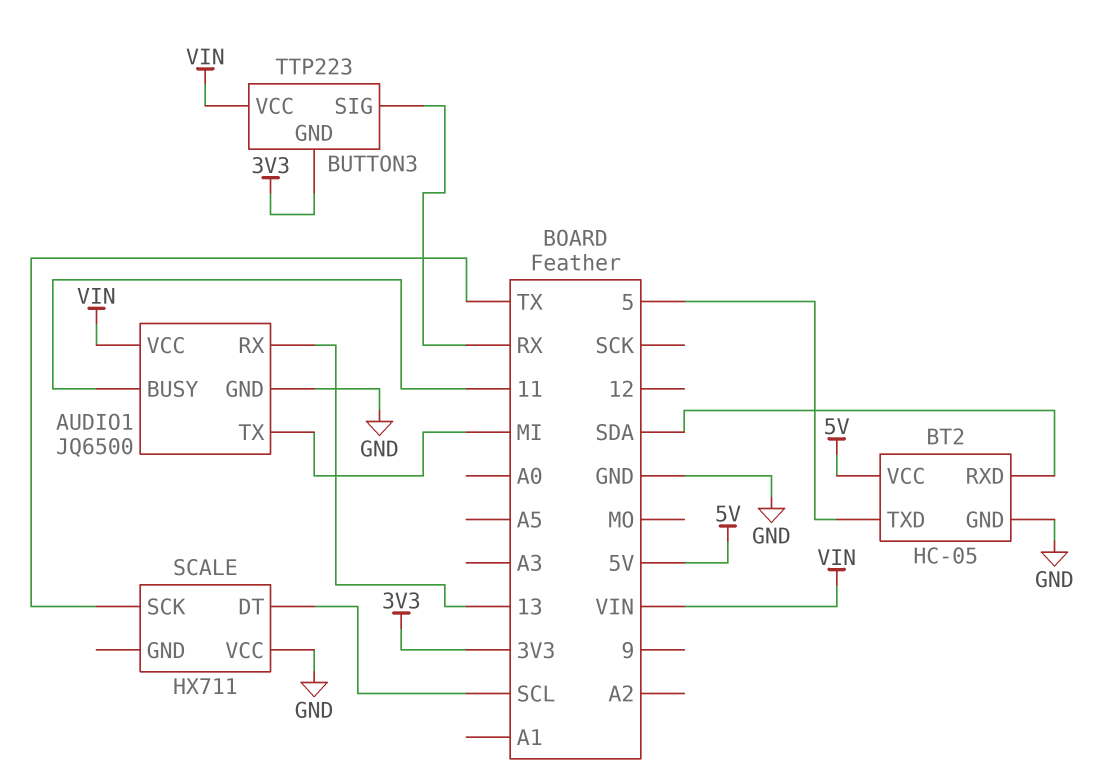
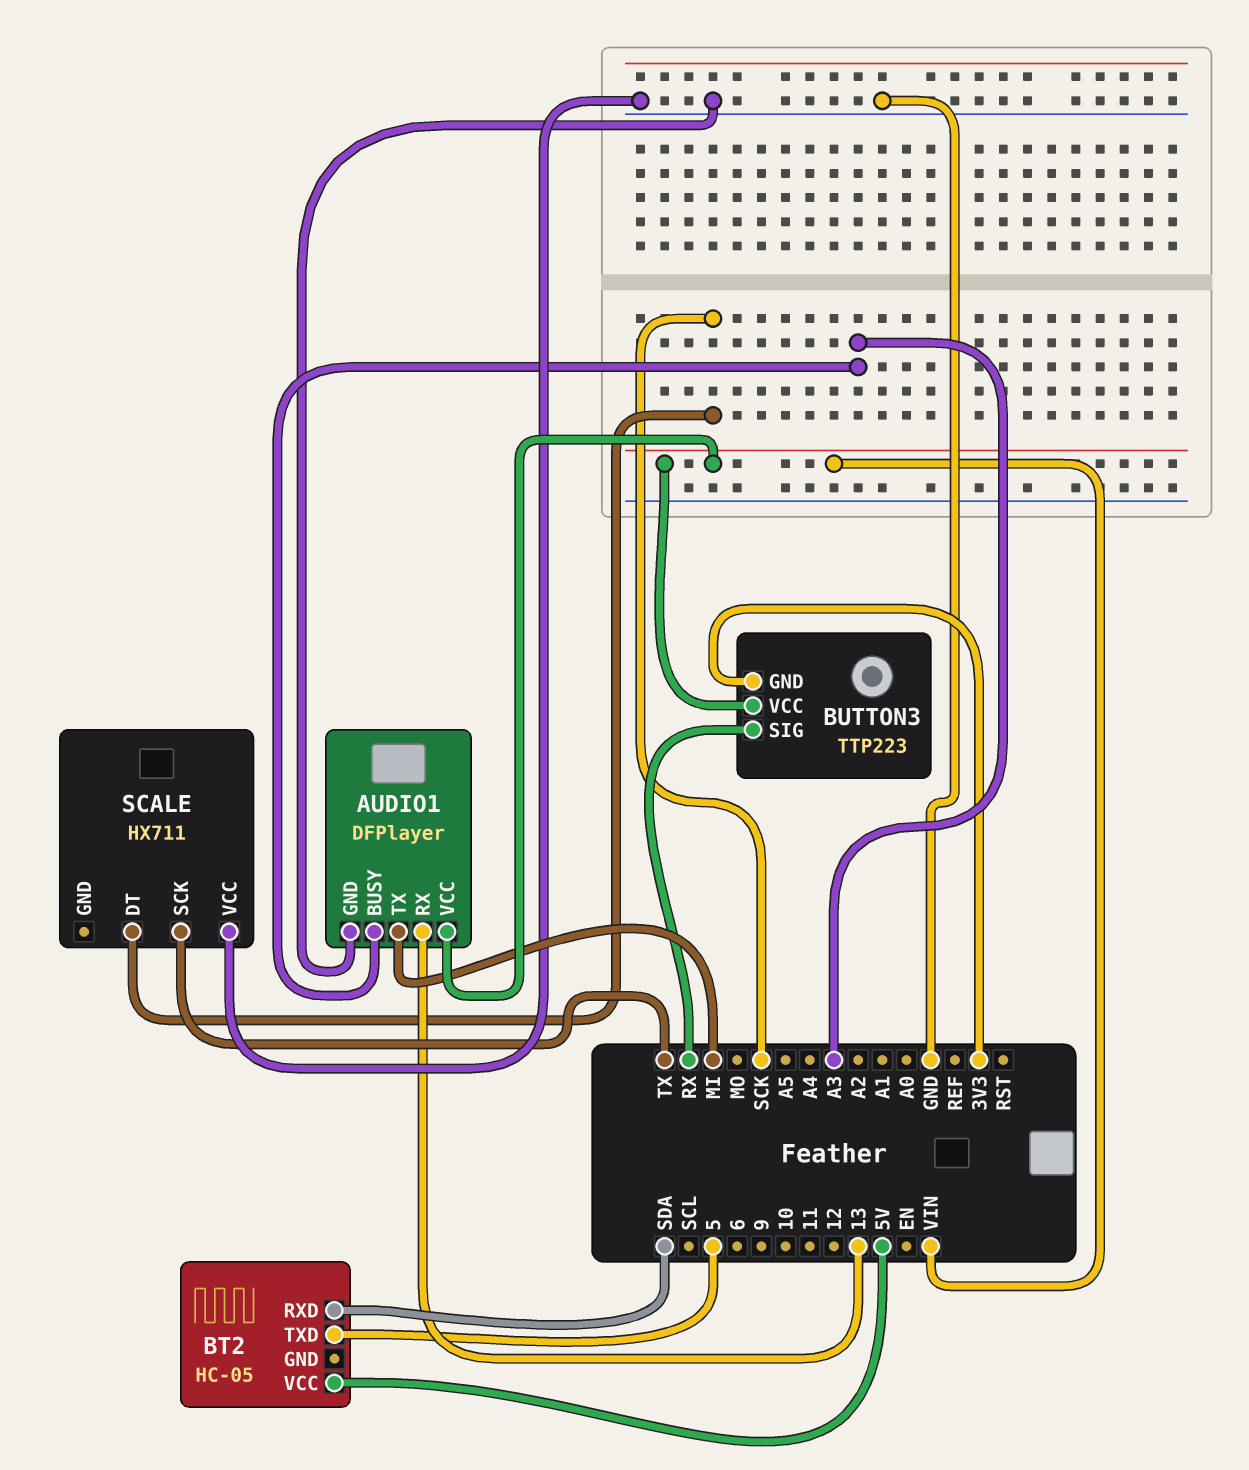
AUDIO1: JQ6500 -> DFPlayer
AUDIO1 pin BUSY: 11 -> A3
BT2 pin GND: GND -> none
SCALE pin DT: SCL -> SCK

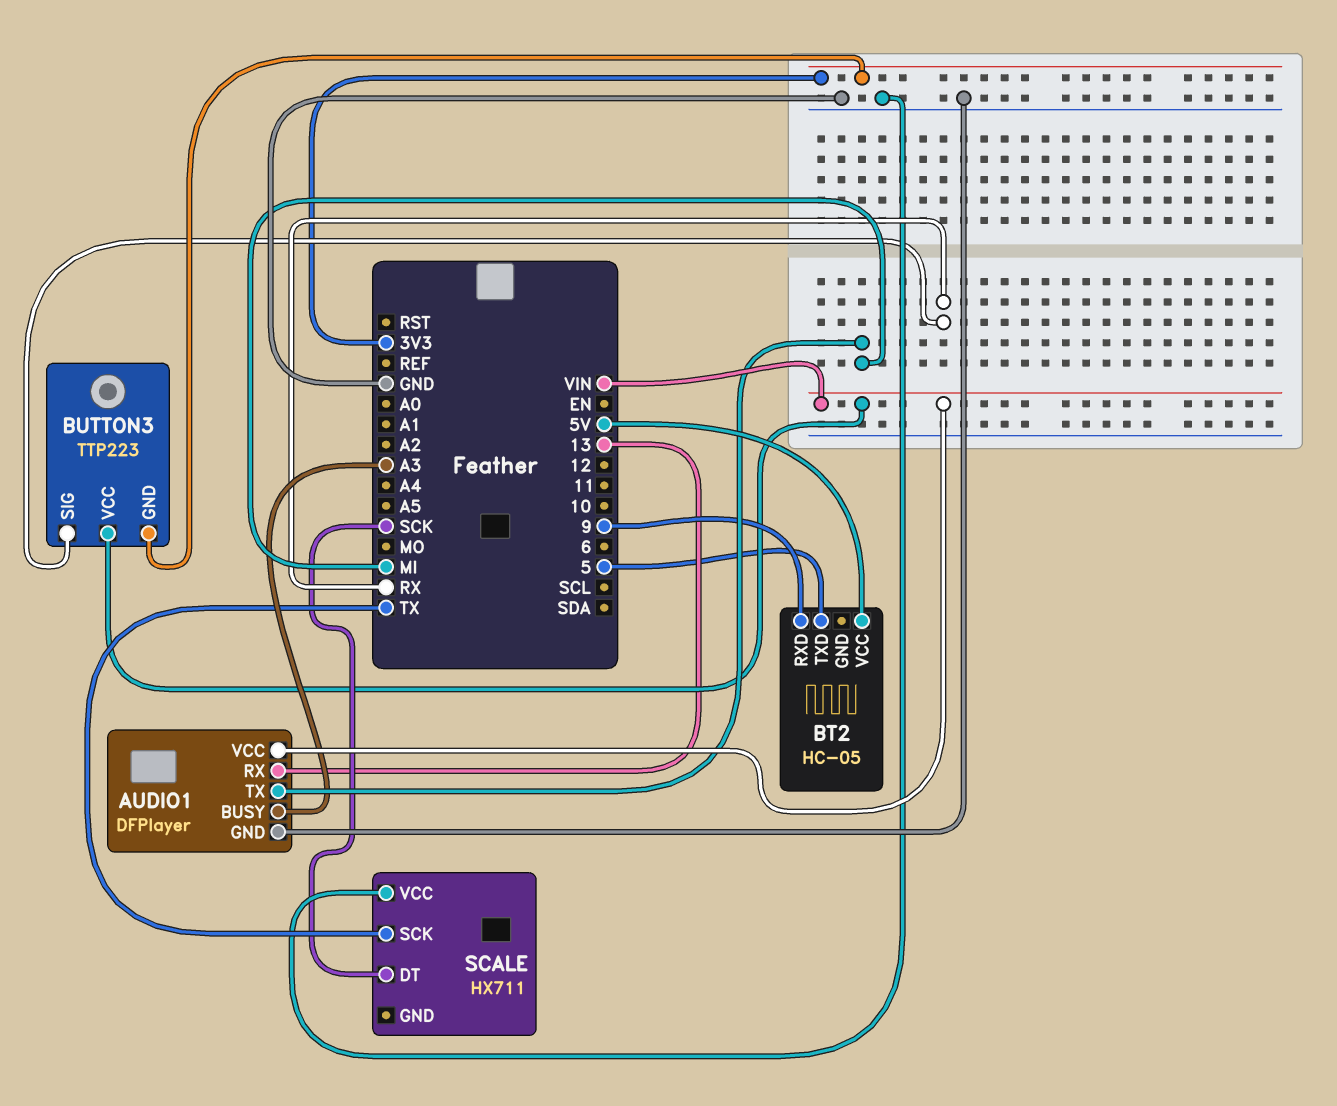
BT2 pin RXD: SDA -> 9

